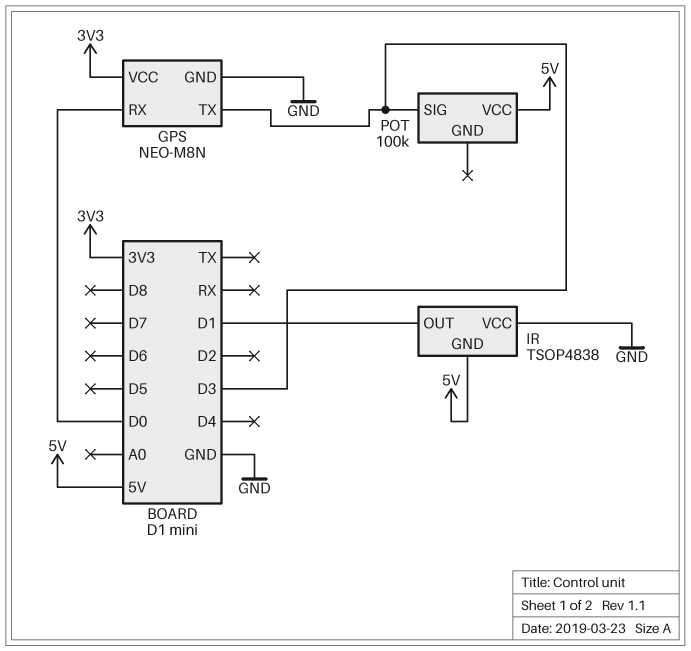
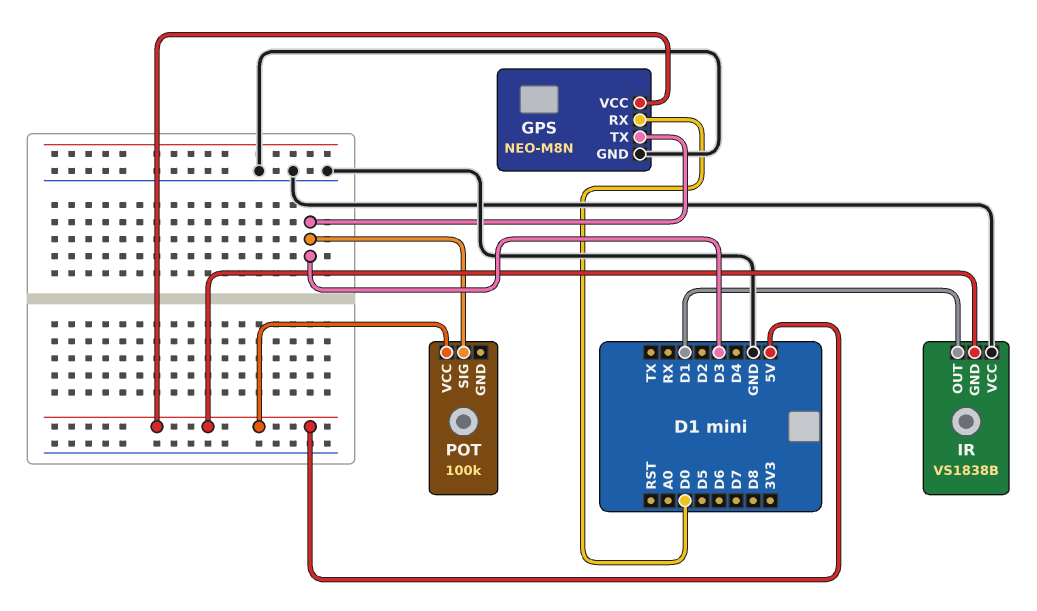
GPS pin VCC: 3V3 -> 5V
IR: TSOP4838 -> VS1838B

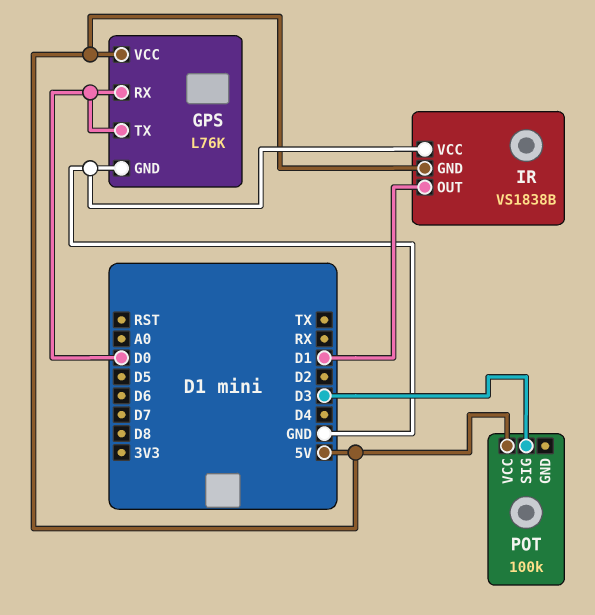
GPS: NEO-M8N -> L76K
GPS pin TX: D3 -> D0

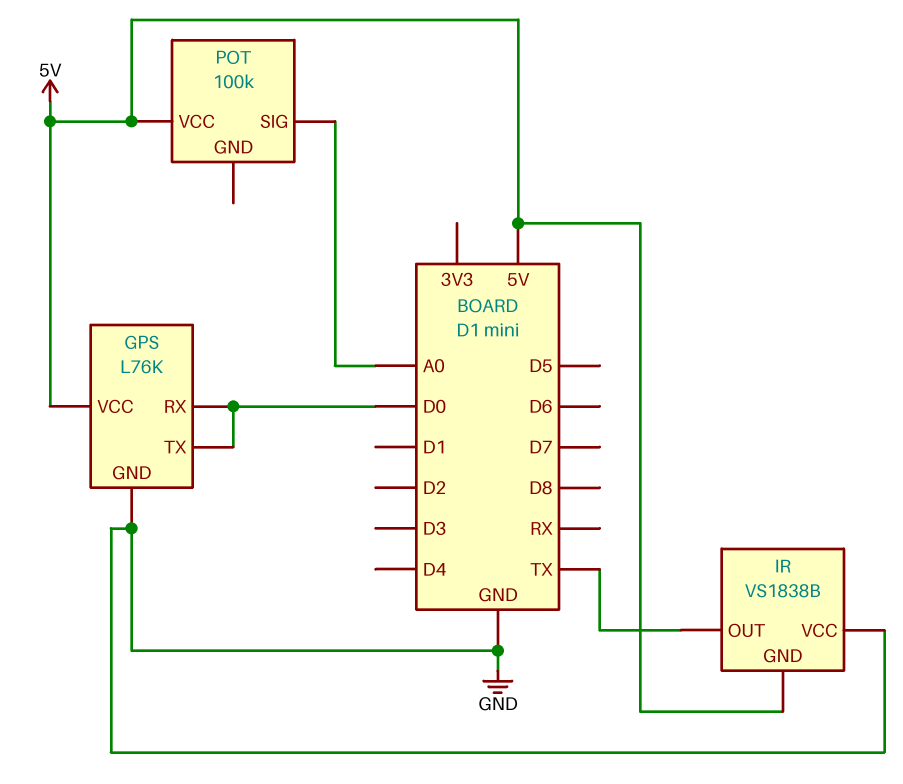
IR pin OUT: D1 -> TX
POT pin SIG: D3 -> A0

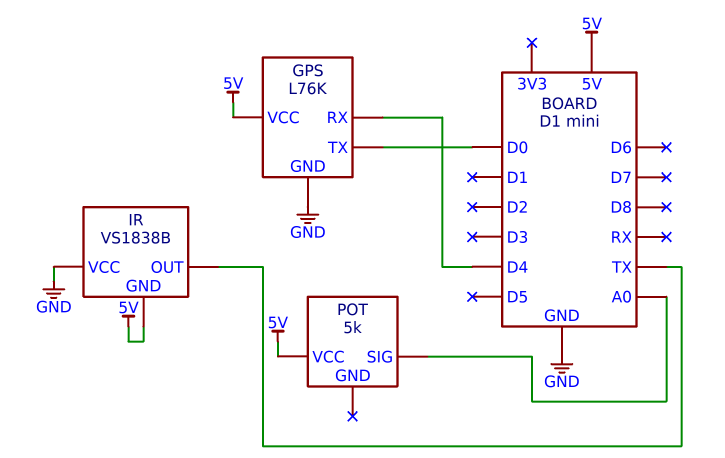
GPS pin RX: D0 -> D4
POT: 100k -> 5k

